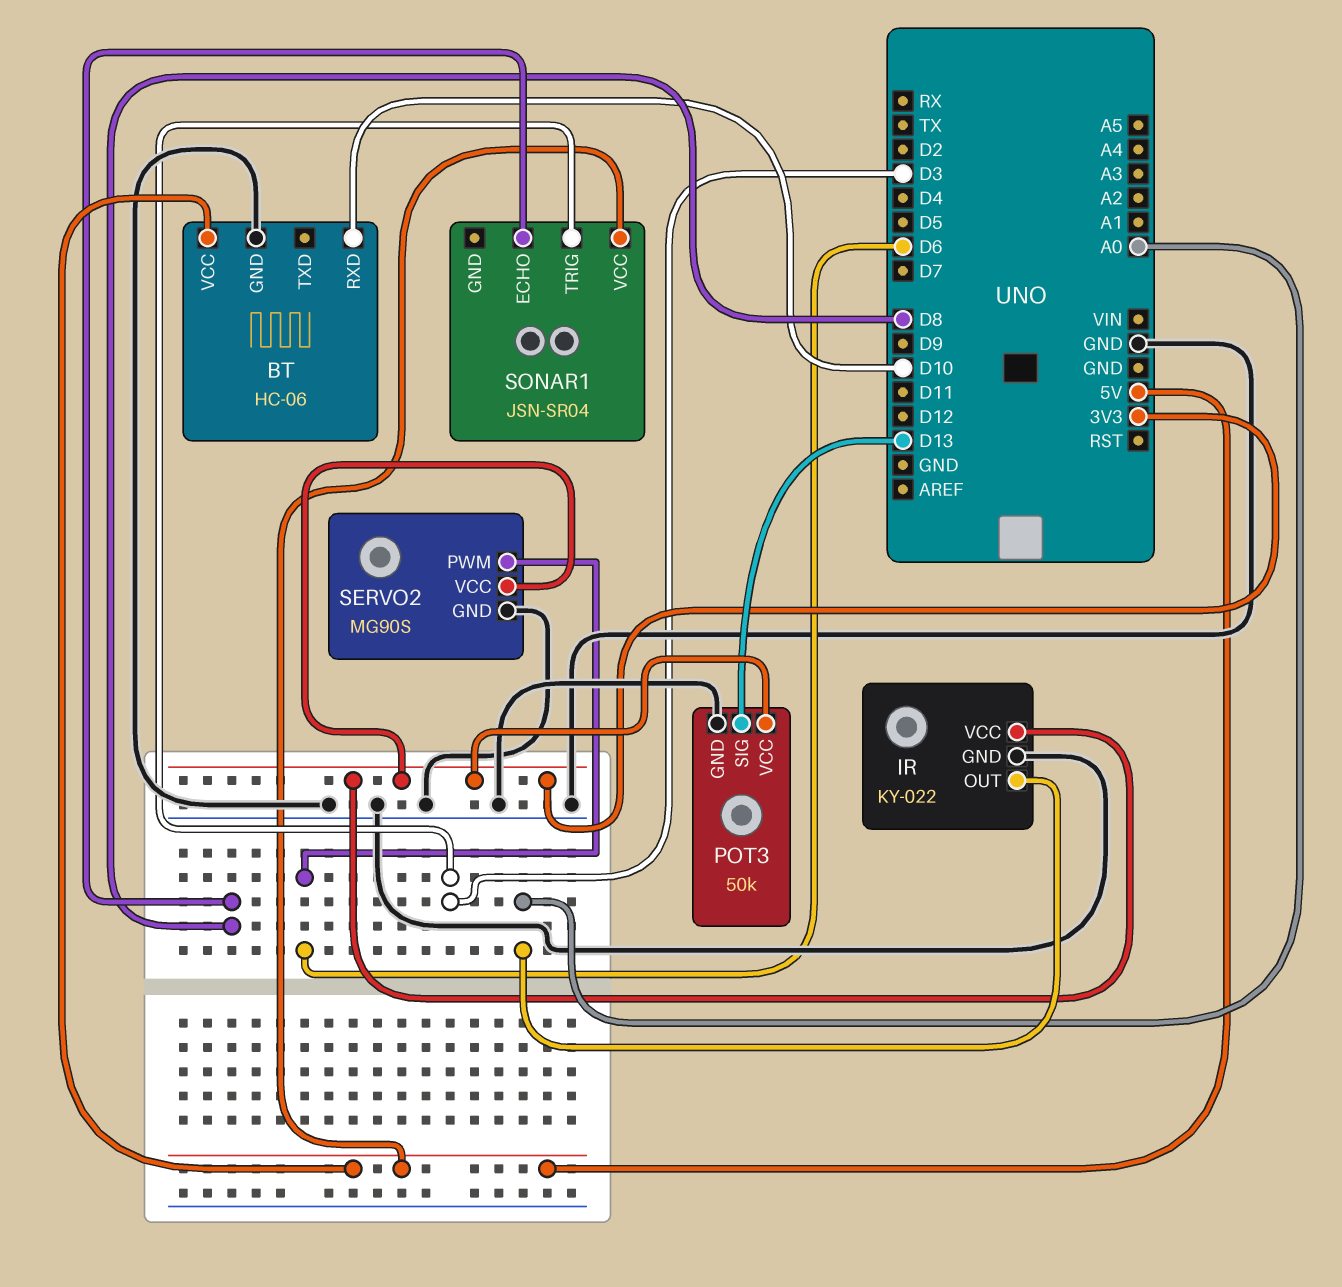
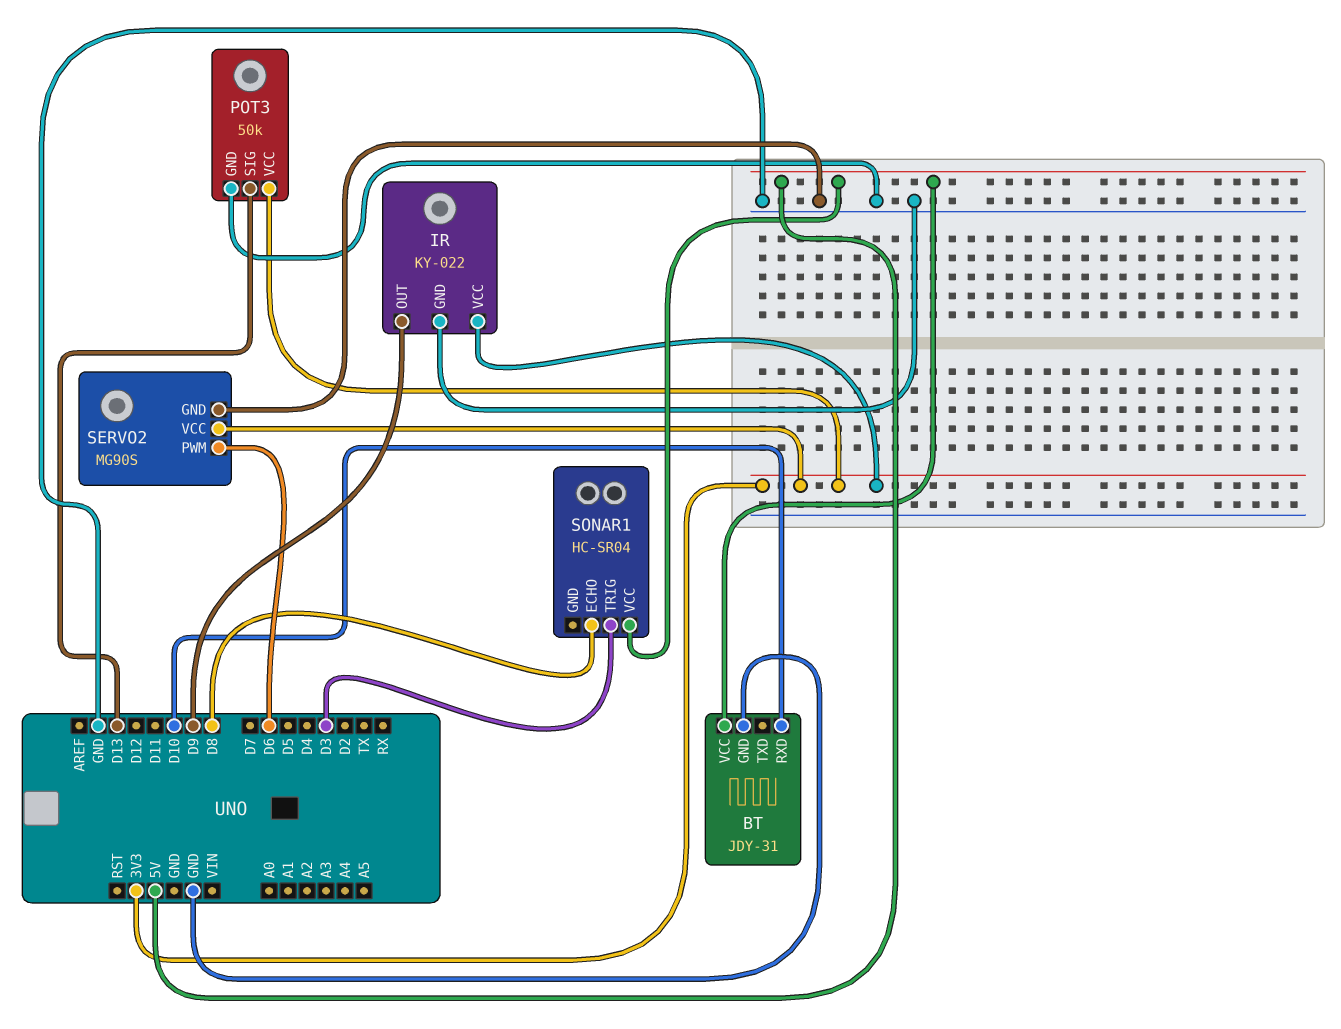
BT: HC-06 -> JDY-31
IR pin OUT: A0 -> D9
SONAR1: JSN-SR04 -> HC-SR04

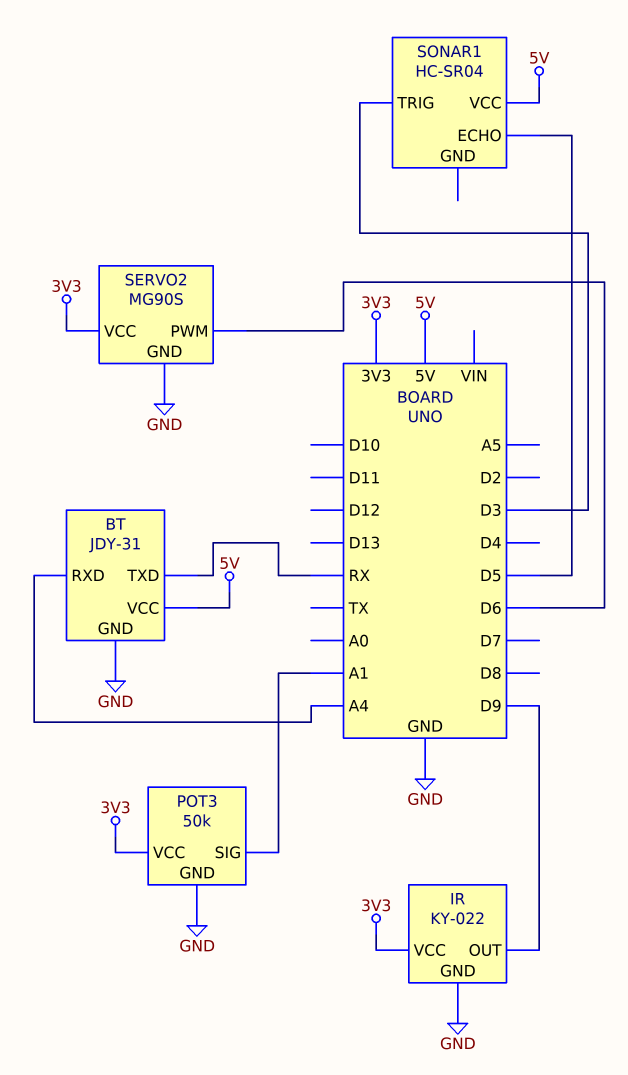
BT pin RXD: D10 -> A4
BT pin TXD: none -> RX
POT3 pin SIG: D13 -> A1
SONAR1 pin ECHO: D8 -> D5

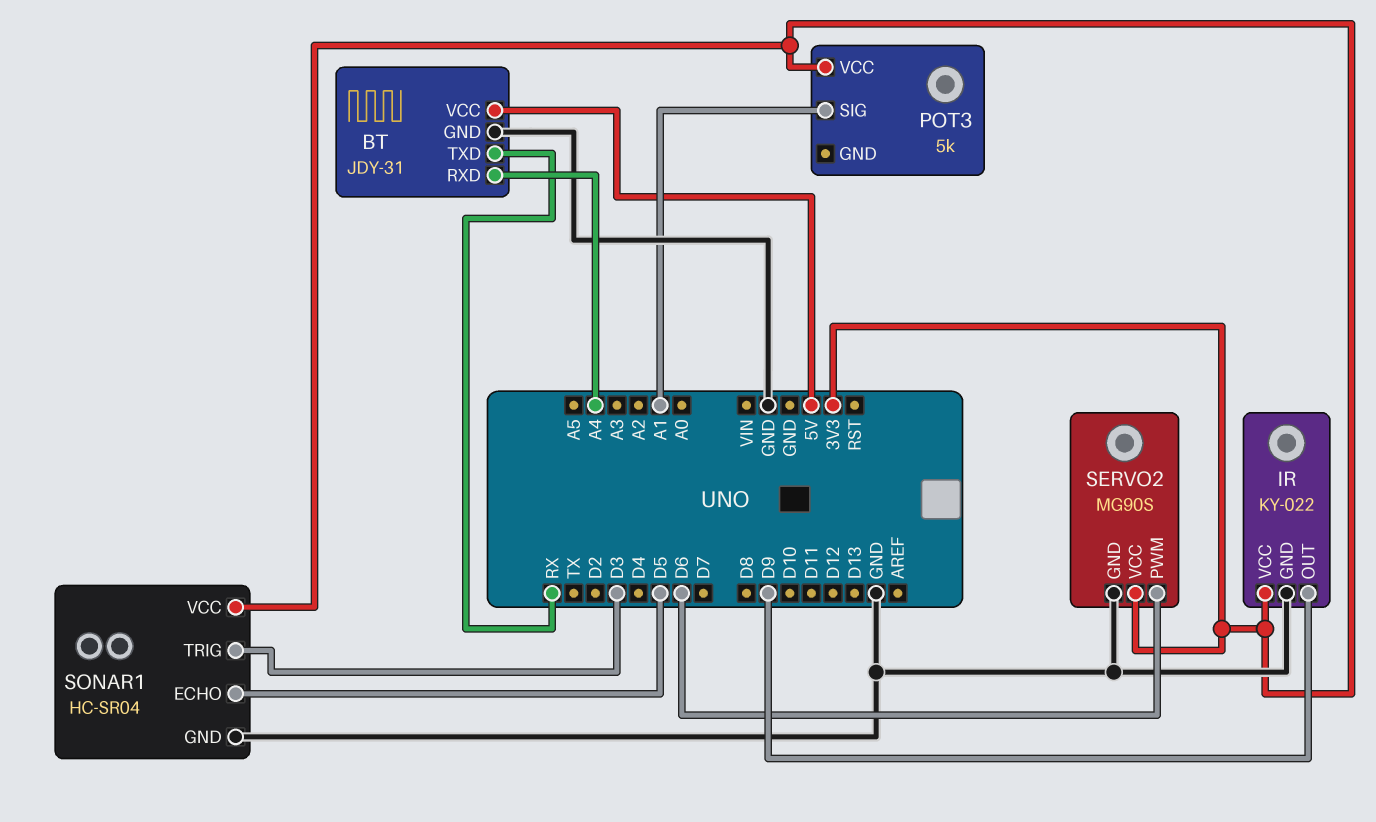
POT3: 50k -> 5k
POT3 pin GND: GND -> none
SONAR1 pin GND: none -> GND
SONAR1 pin VCC: 5V -> 3V3

